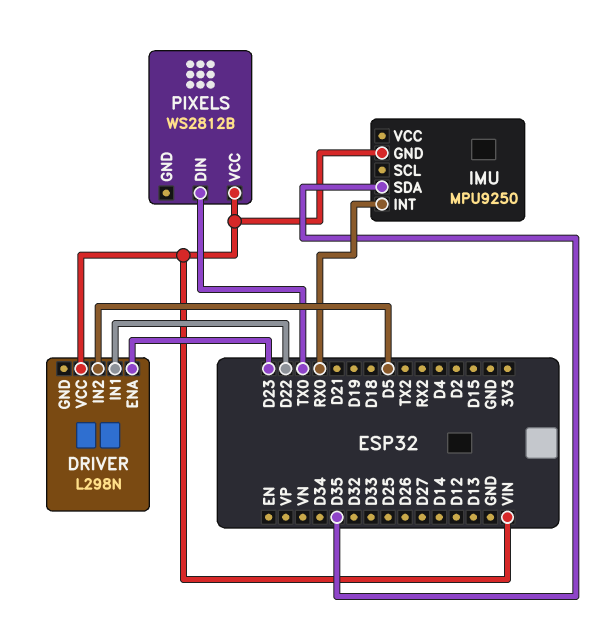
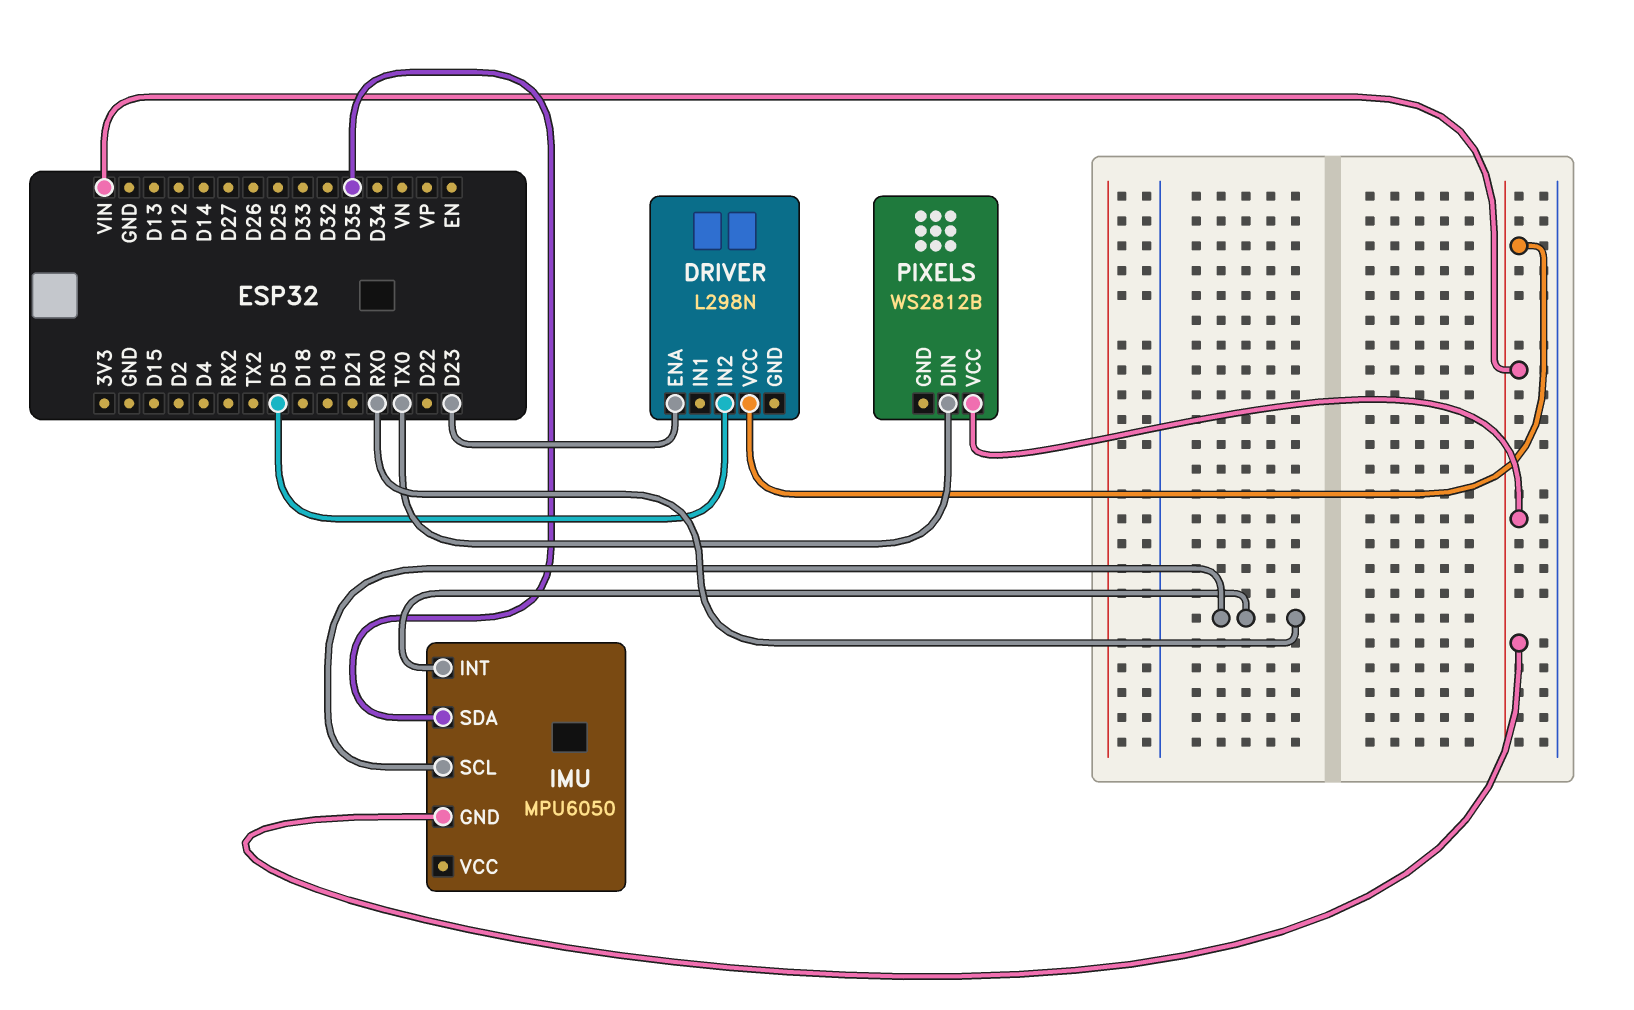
DRIVER pin IN1: D22 -> none
IMU: MPU9250 -> MPU6050
IMU pin SCL: none -> RX0

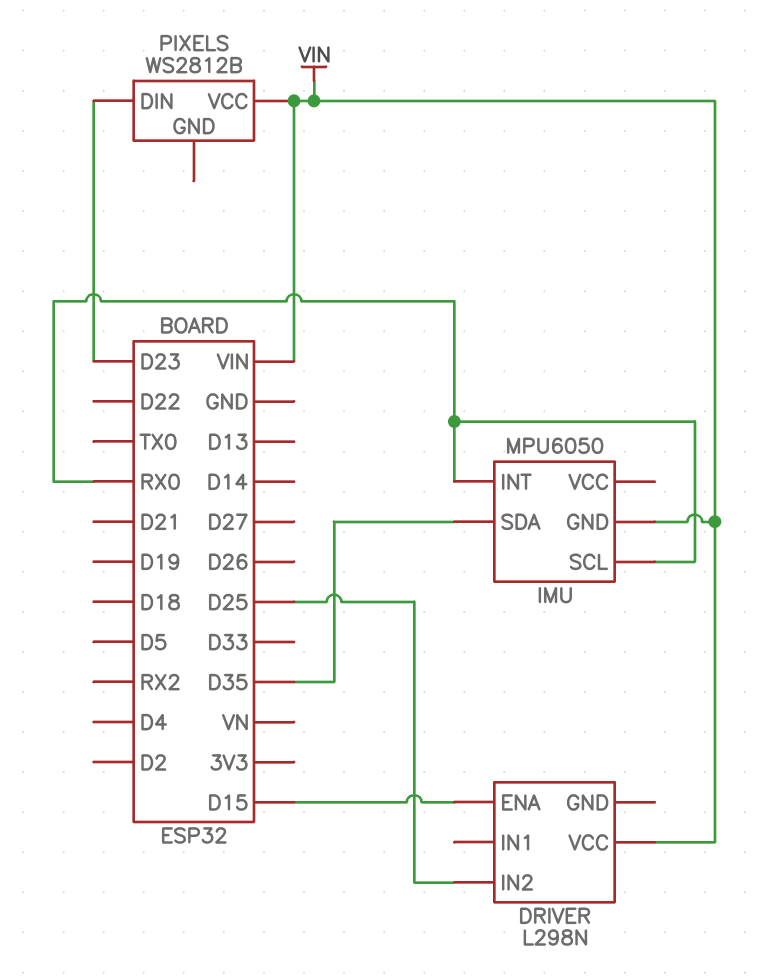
DRIVER pin ENA: D23 -> D15
DRIVER pin IN2: D5 -> D25
PIXELS pin DIN: TX0 -> D23

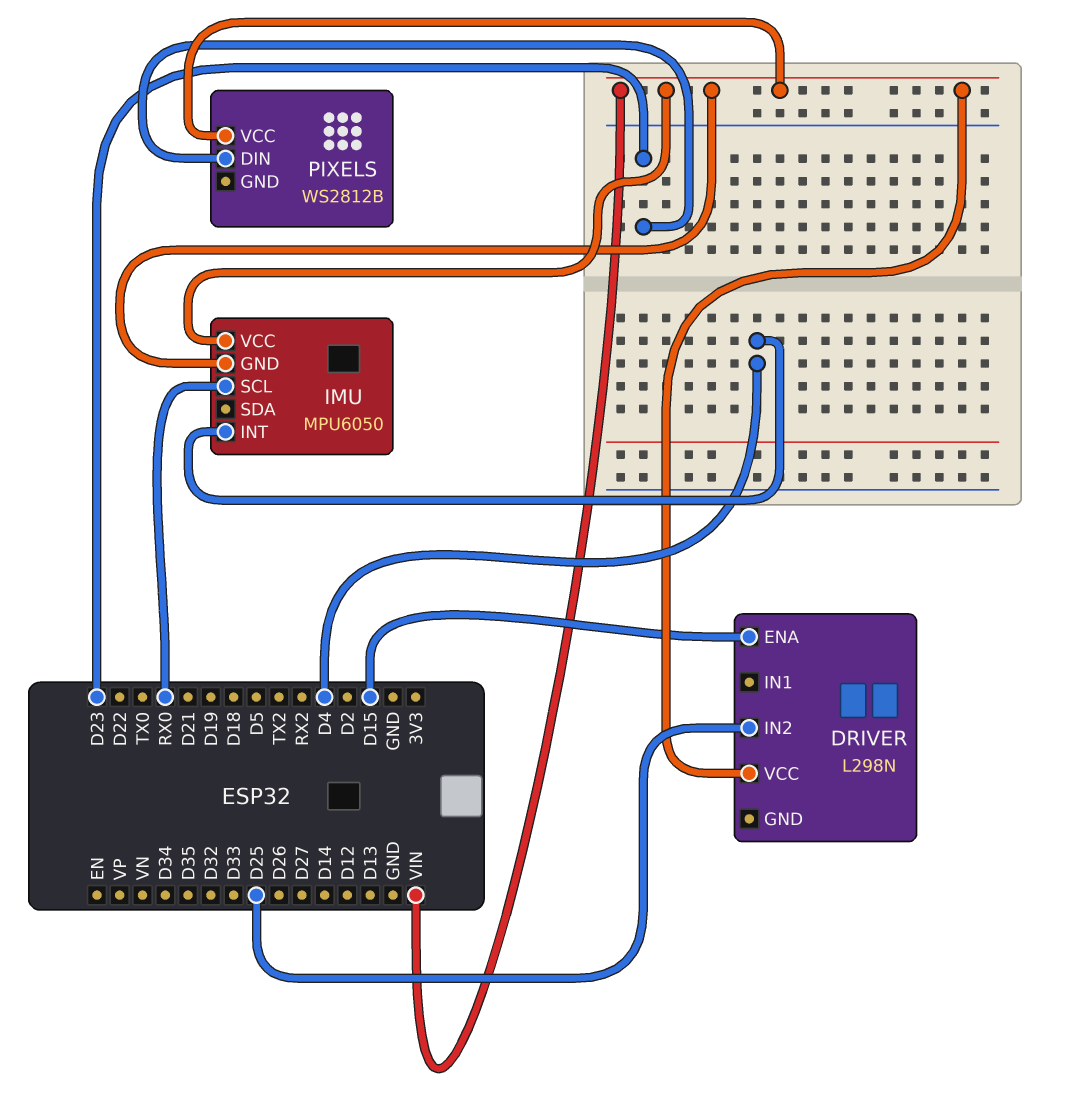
IMU pin INT: RX0 -> D4
IMU pin SDA: D35 -> none
IMU pin VCC: none -> VIN

